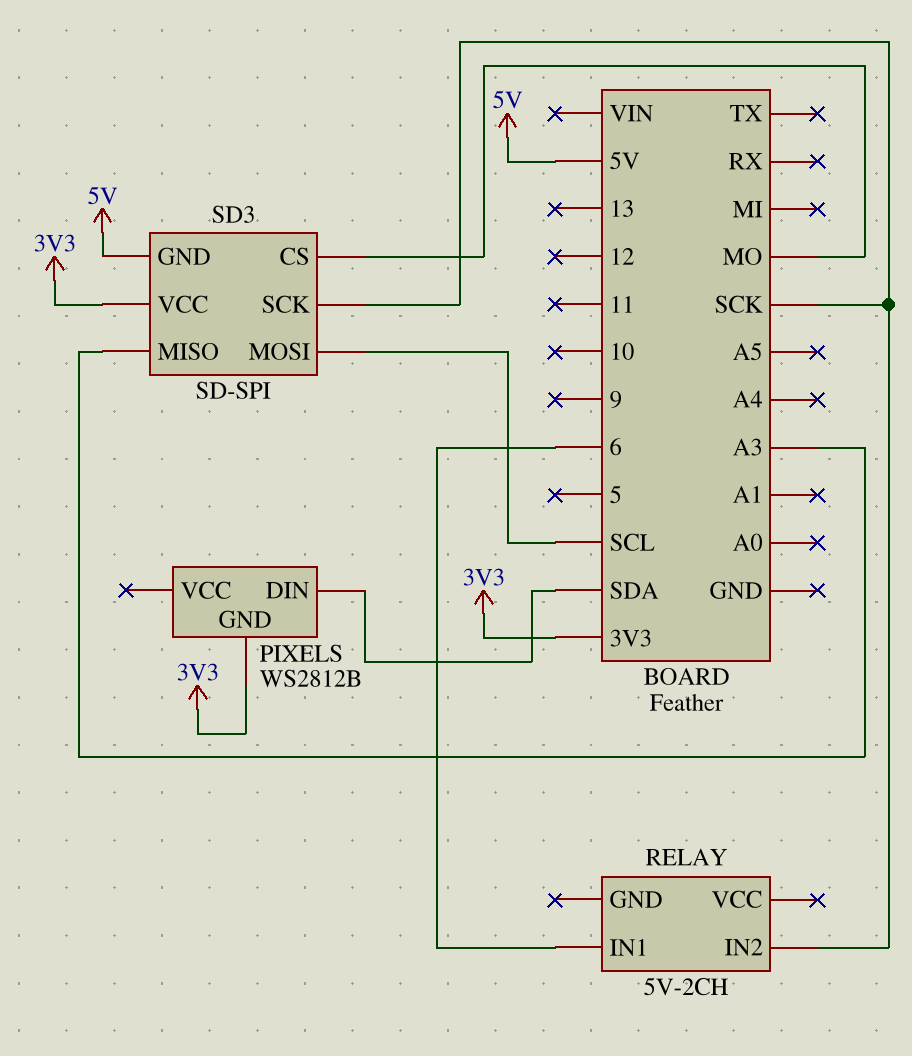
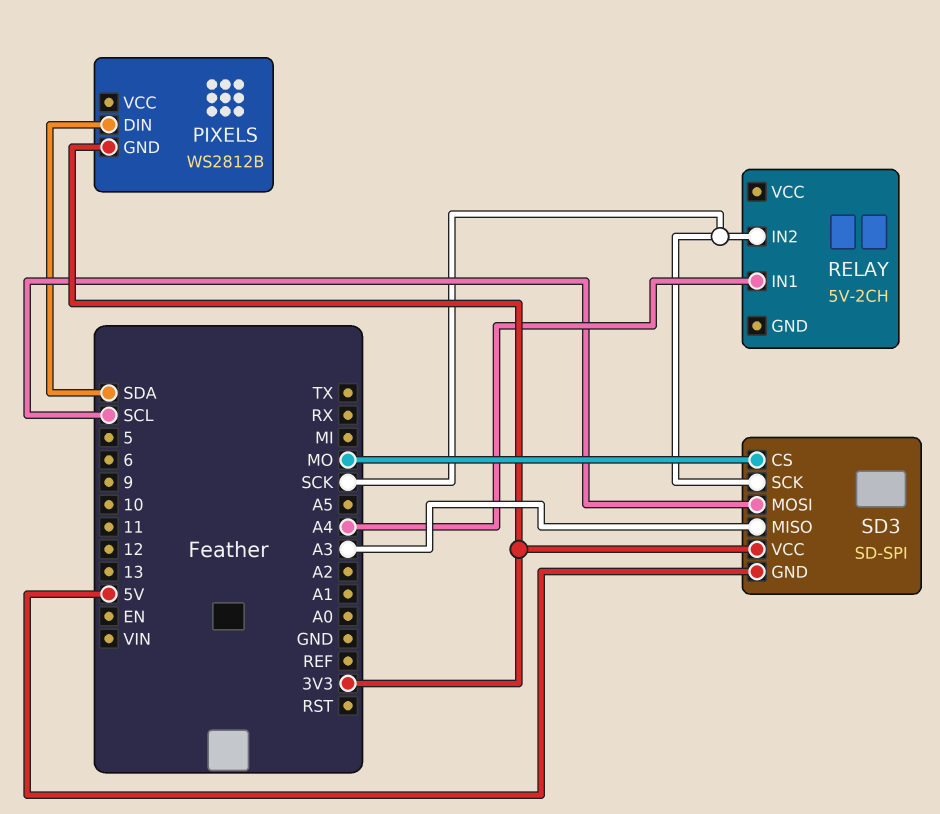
RELAY pin IN1: 6 -> A4

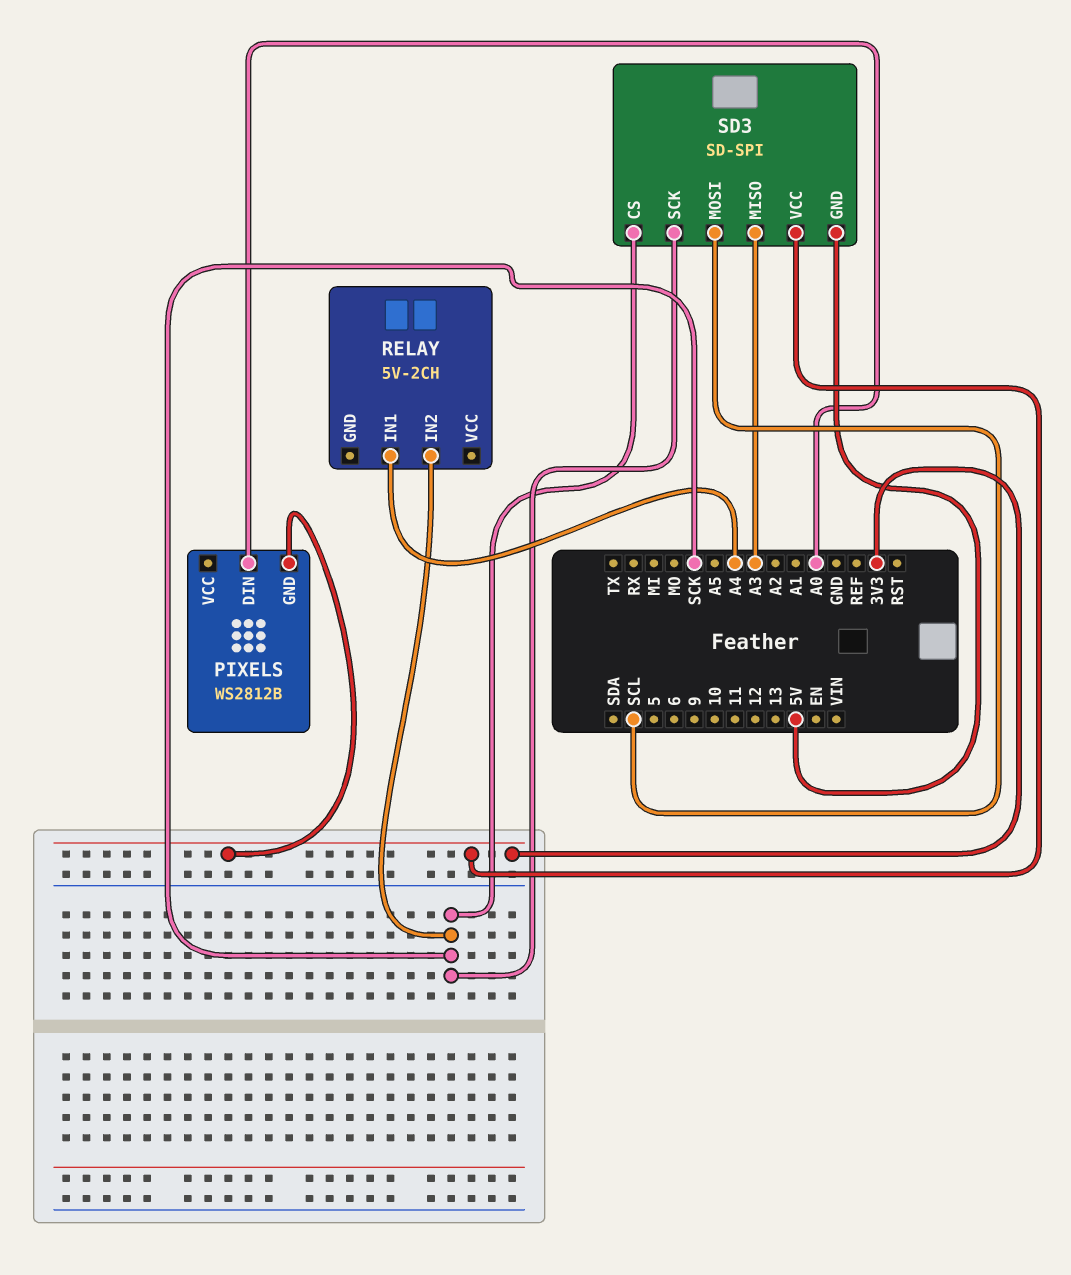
PIXELS pin DIN: SDA -> A0
SD3 pin CS: MO -> SCK

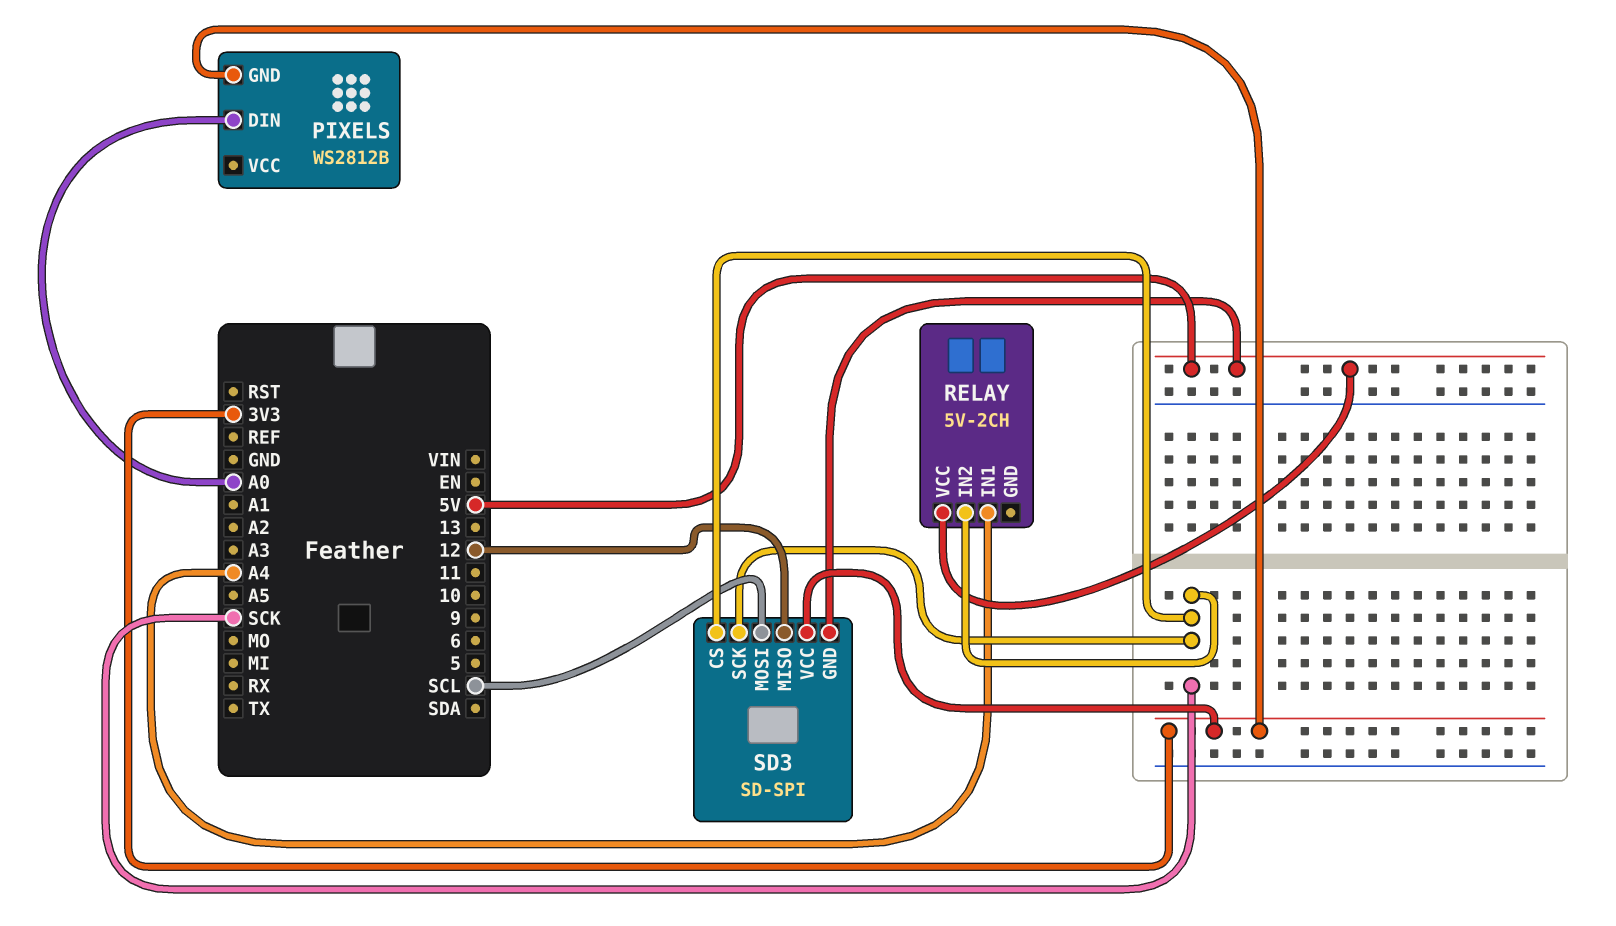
RELAY pin VCC: none -> 5V
SD3 pin MISO: A3 -> 12

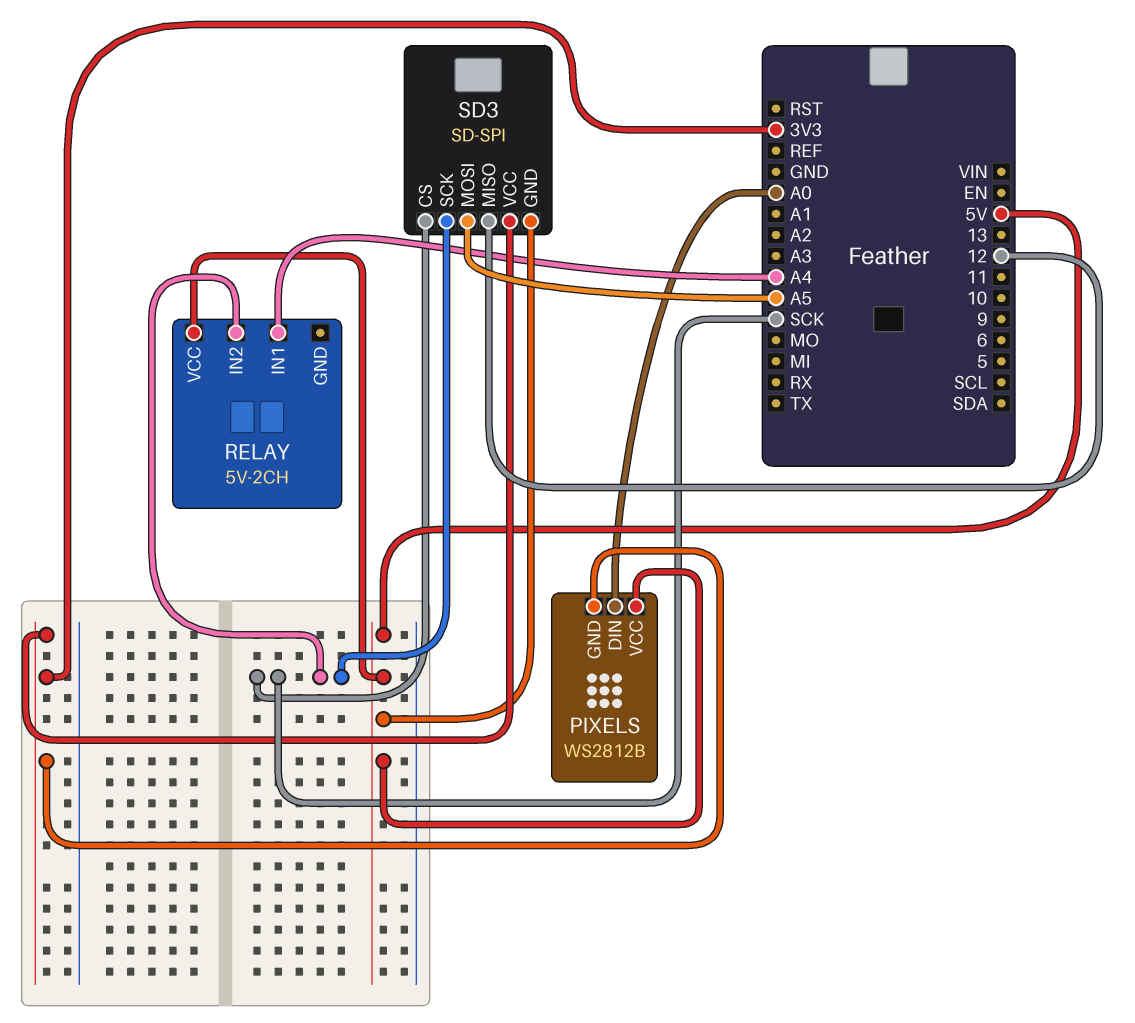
PIXELS pin VCC: none -> 5V
SD3 pin MOSI: SCL -> A5

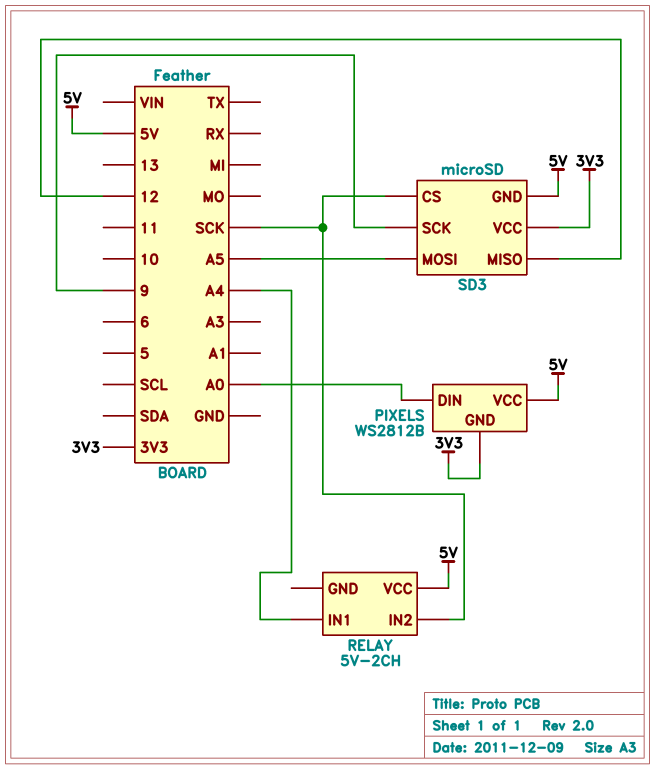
SD3: SD-SPI -> microSD
SD3 pin SCK: SCK -> 9

